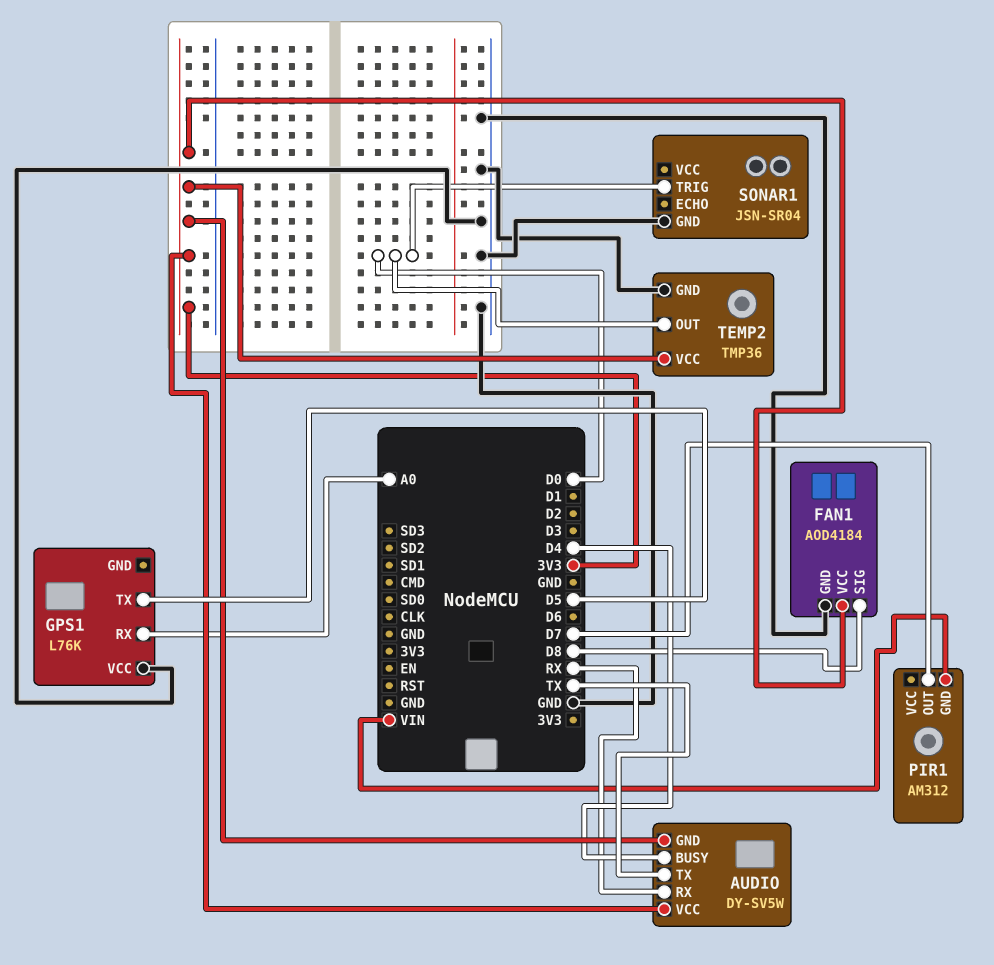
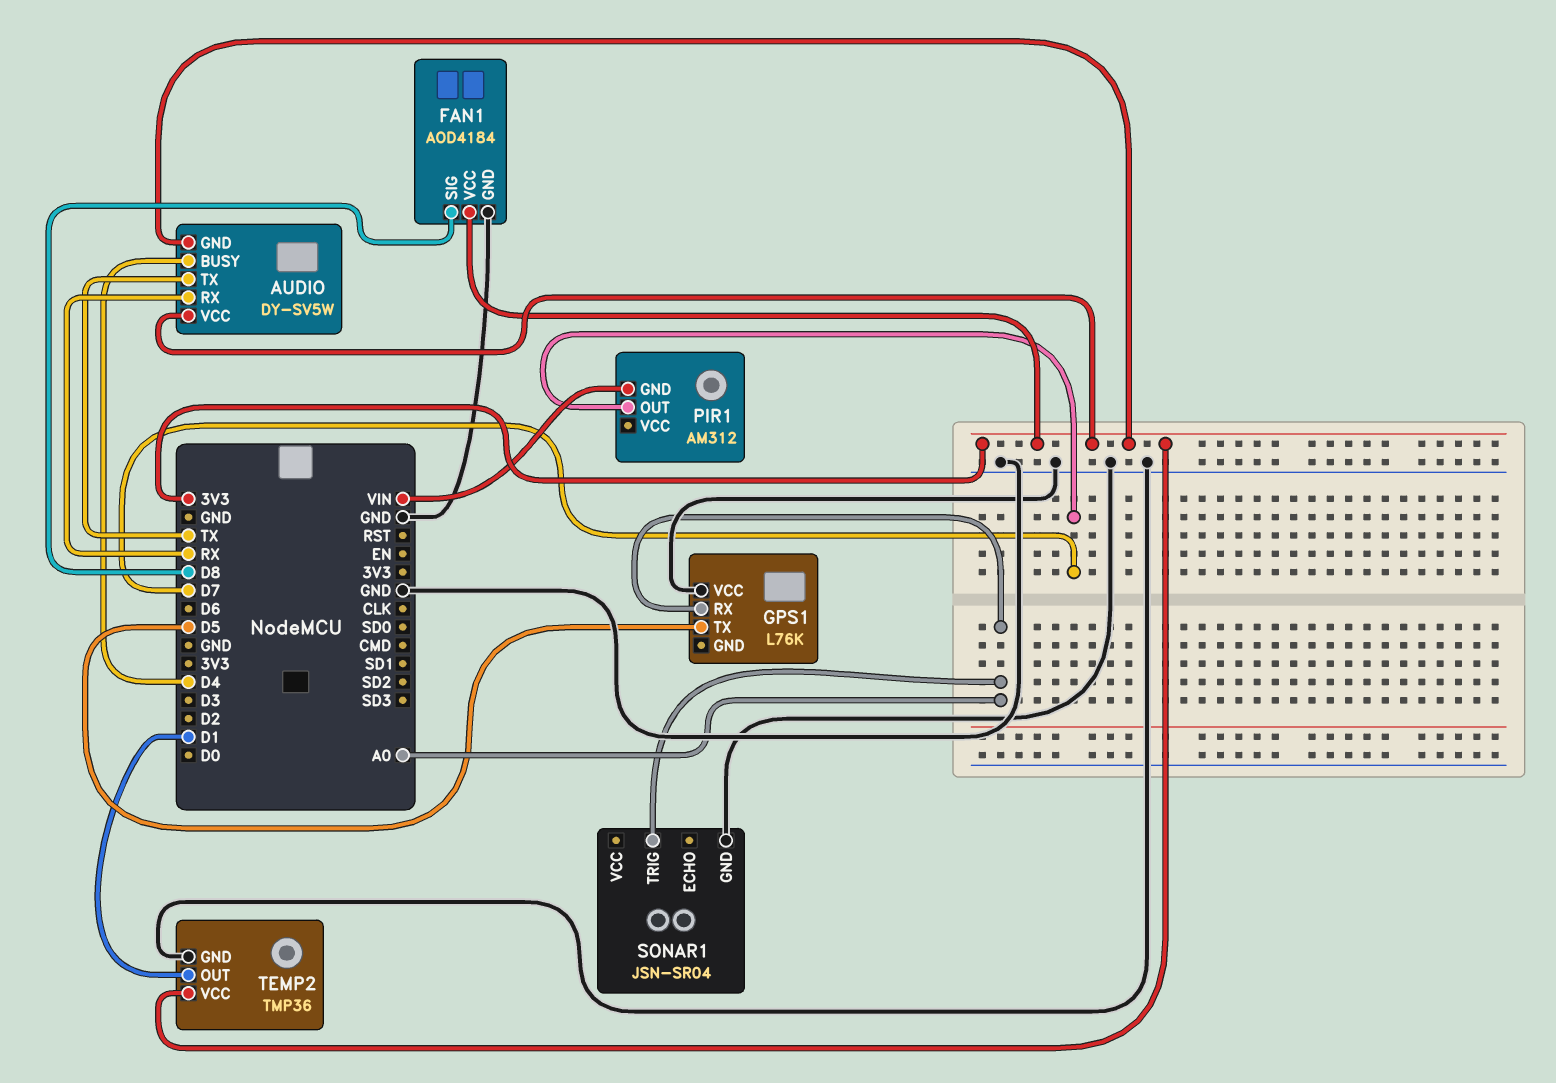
SONAR1 pin TRIG: D0 -> A0
TEMP2 pin OUT: D0 -> D1

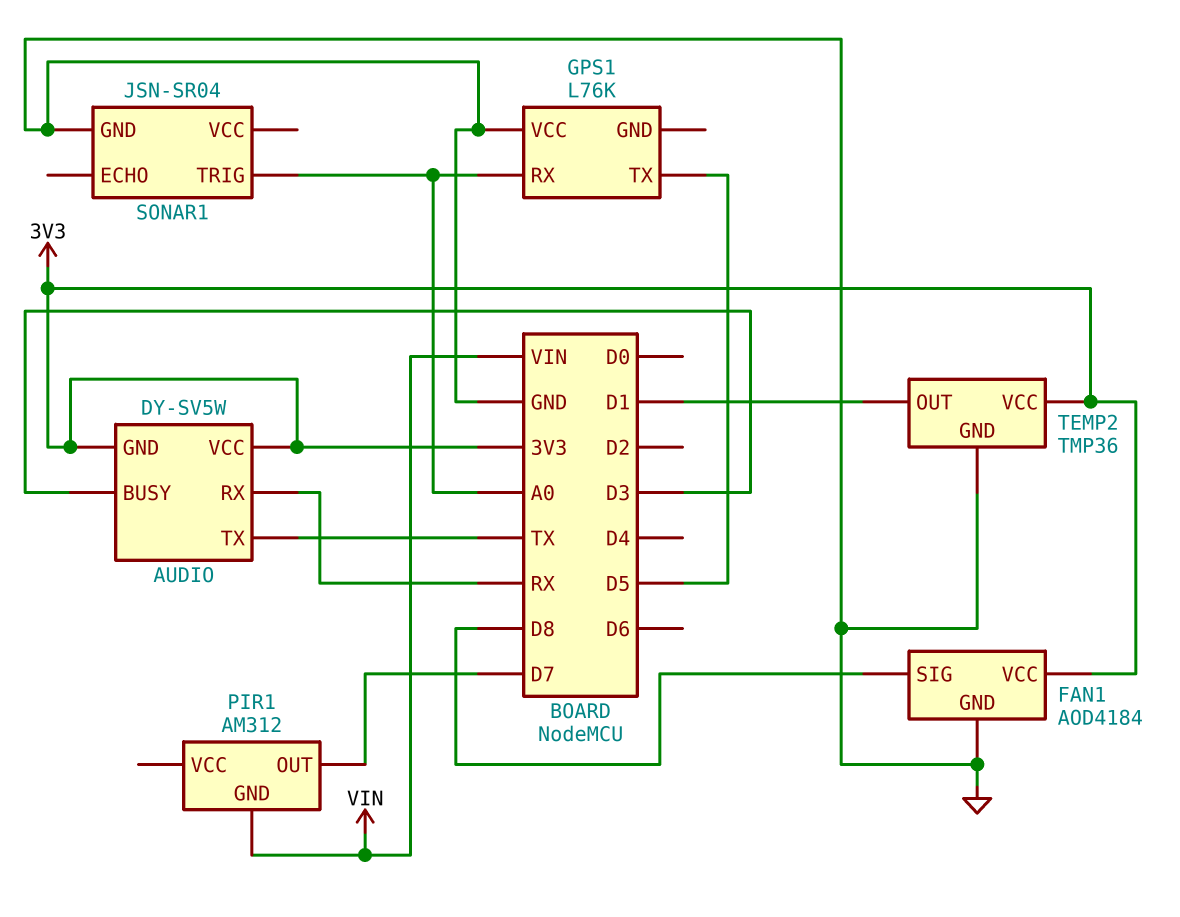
AUDIO pin BUSY: D4 -> D3

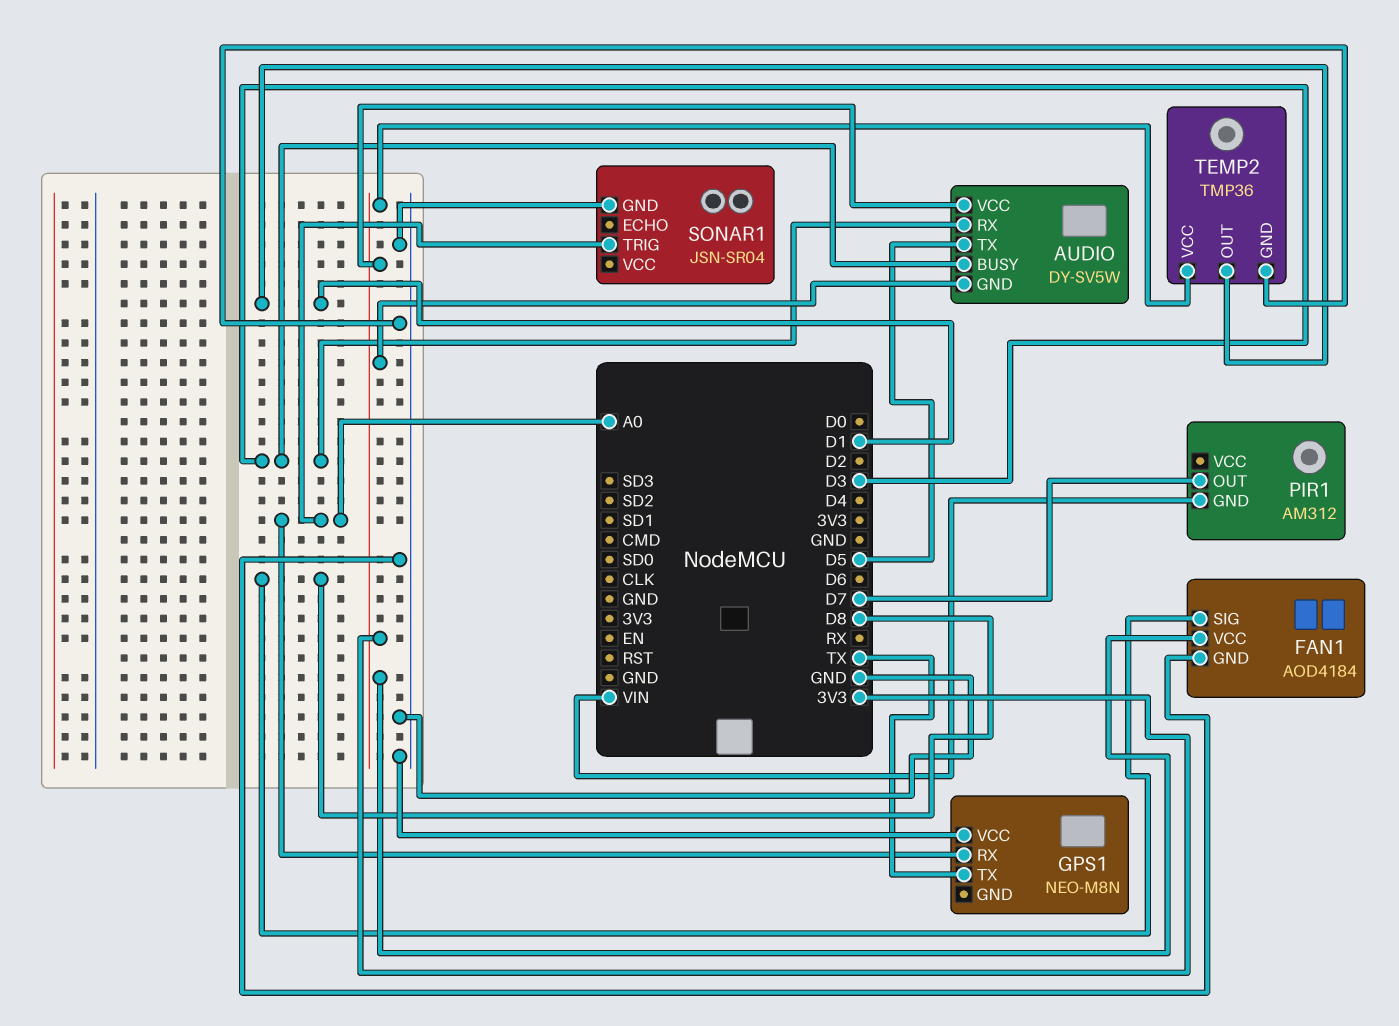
AUDIO pin RX: RX -> D3
AUDIO pin TX: TX -> D5
GPS1: L76K -> NEO-M8N
GPS1 pin TX: D5 -> TX

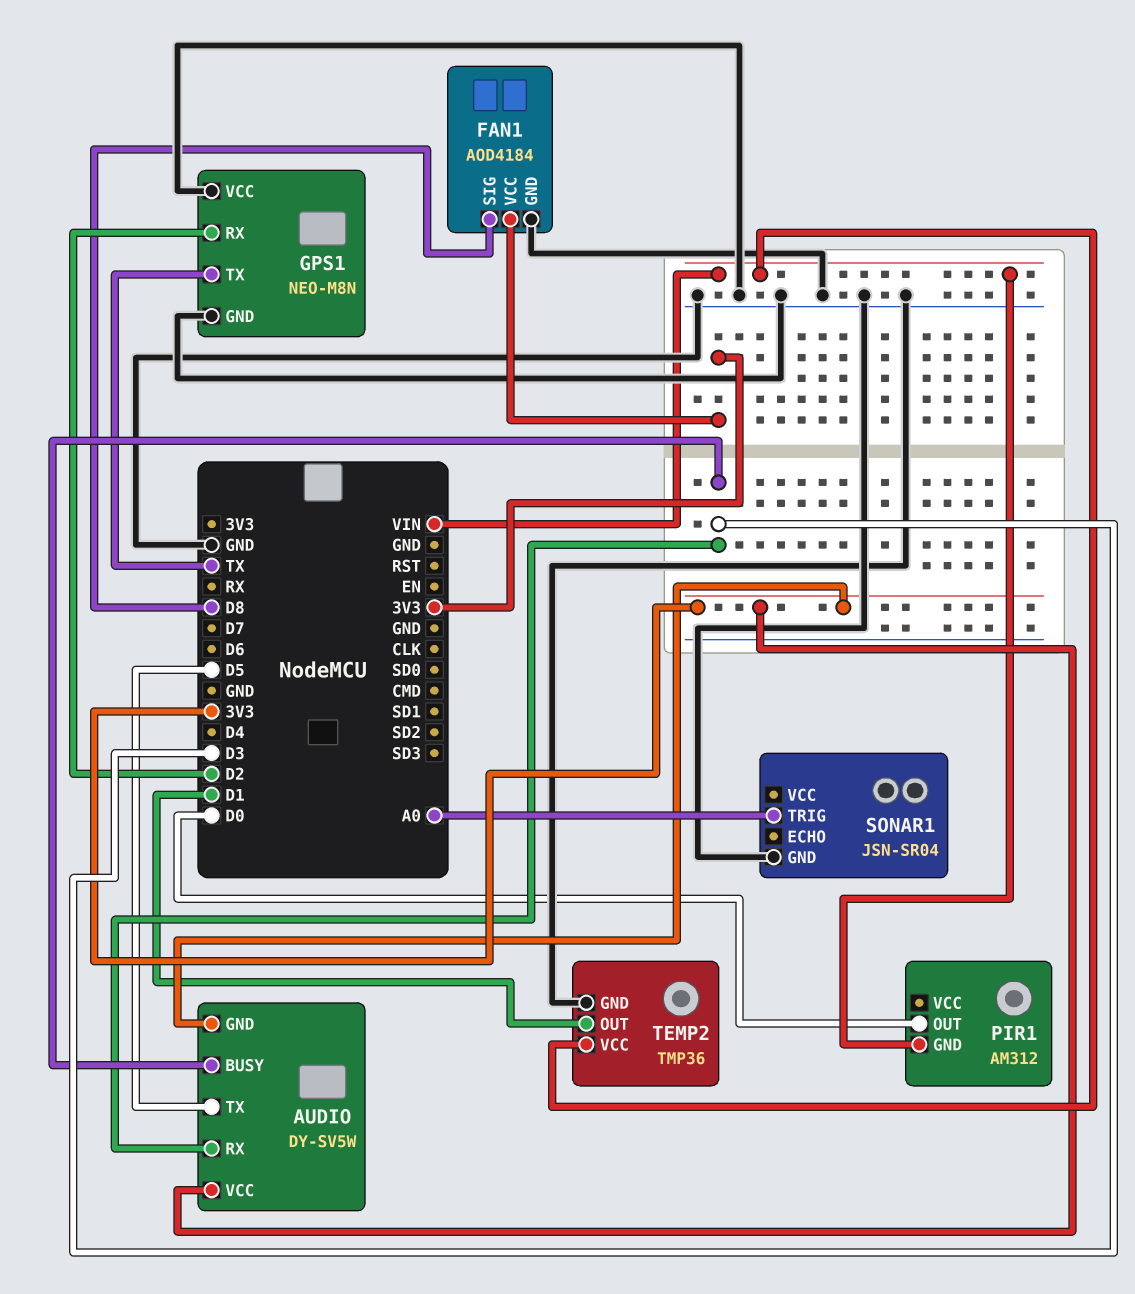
GPS1 pin GND: none -> GND
GPS1 pin RX: A0 -> D2
PIR1 pin OUT: D7 -> D0
TEMP2 pin VCC: 3V3 -> VIN

